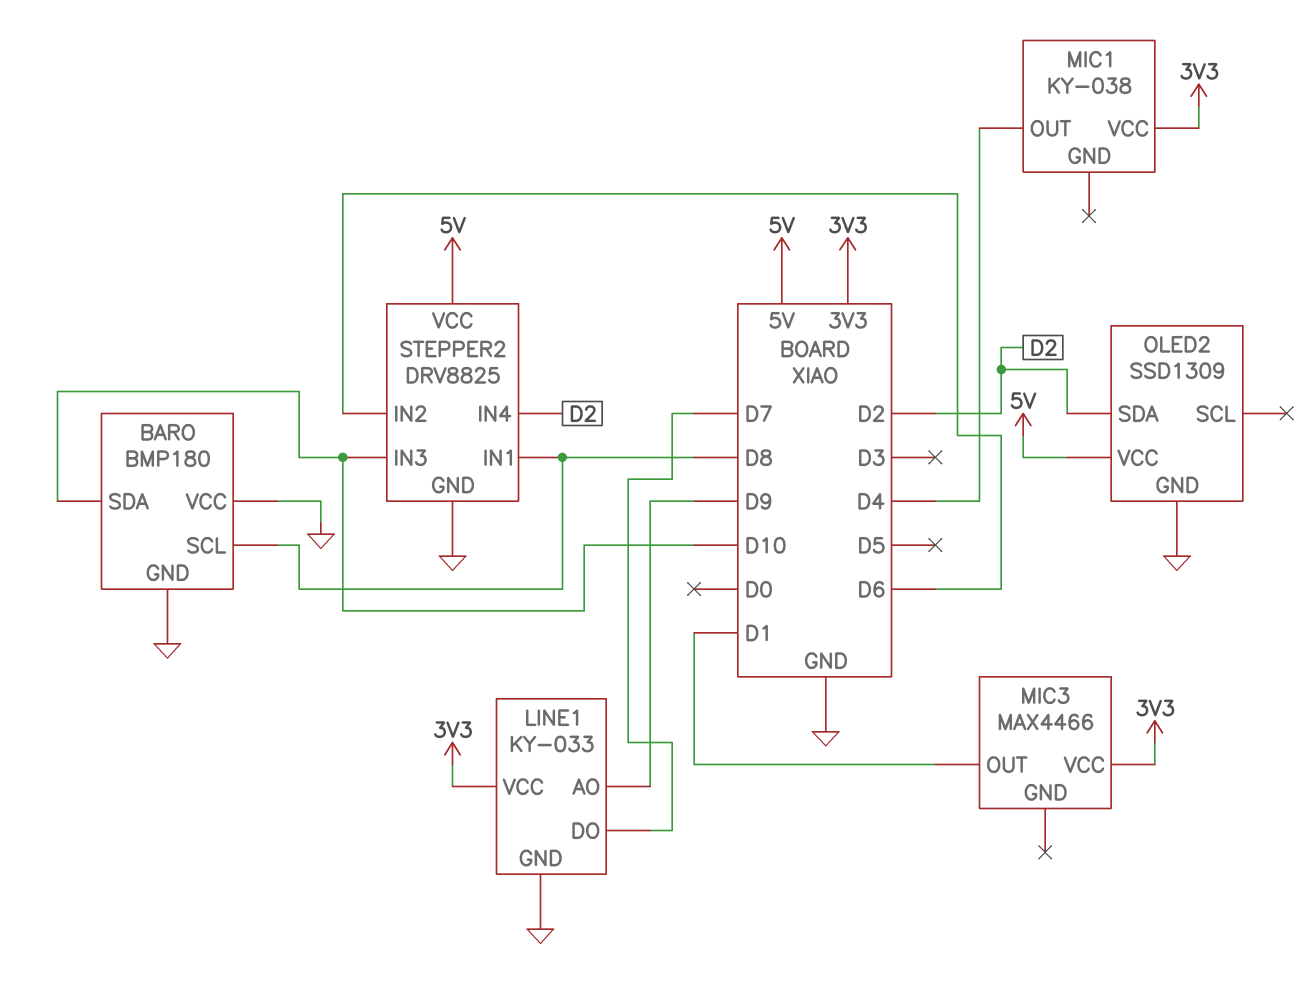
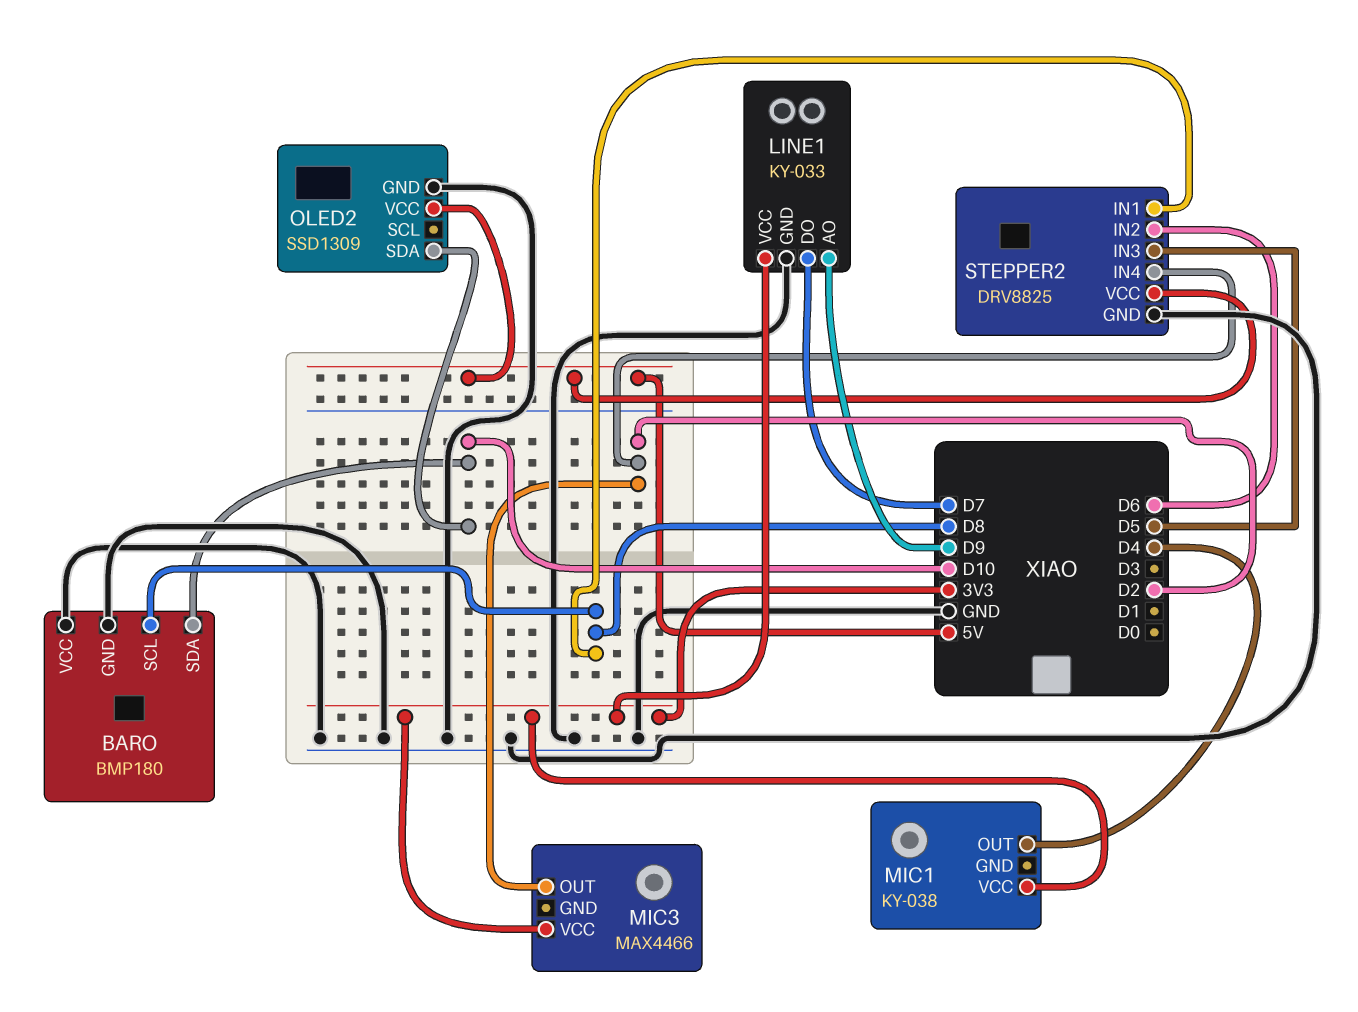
MIC3 pin OUT: D1 -> D2
OLED2 pin SDA: D2 -> D10
STEPPER2 pin IN3: D10 -> D5

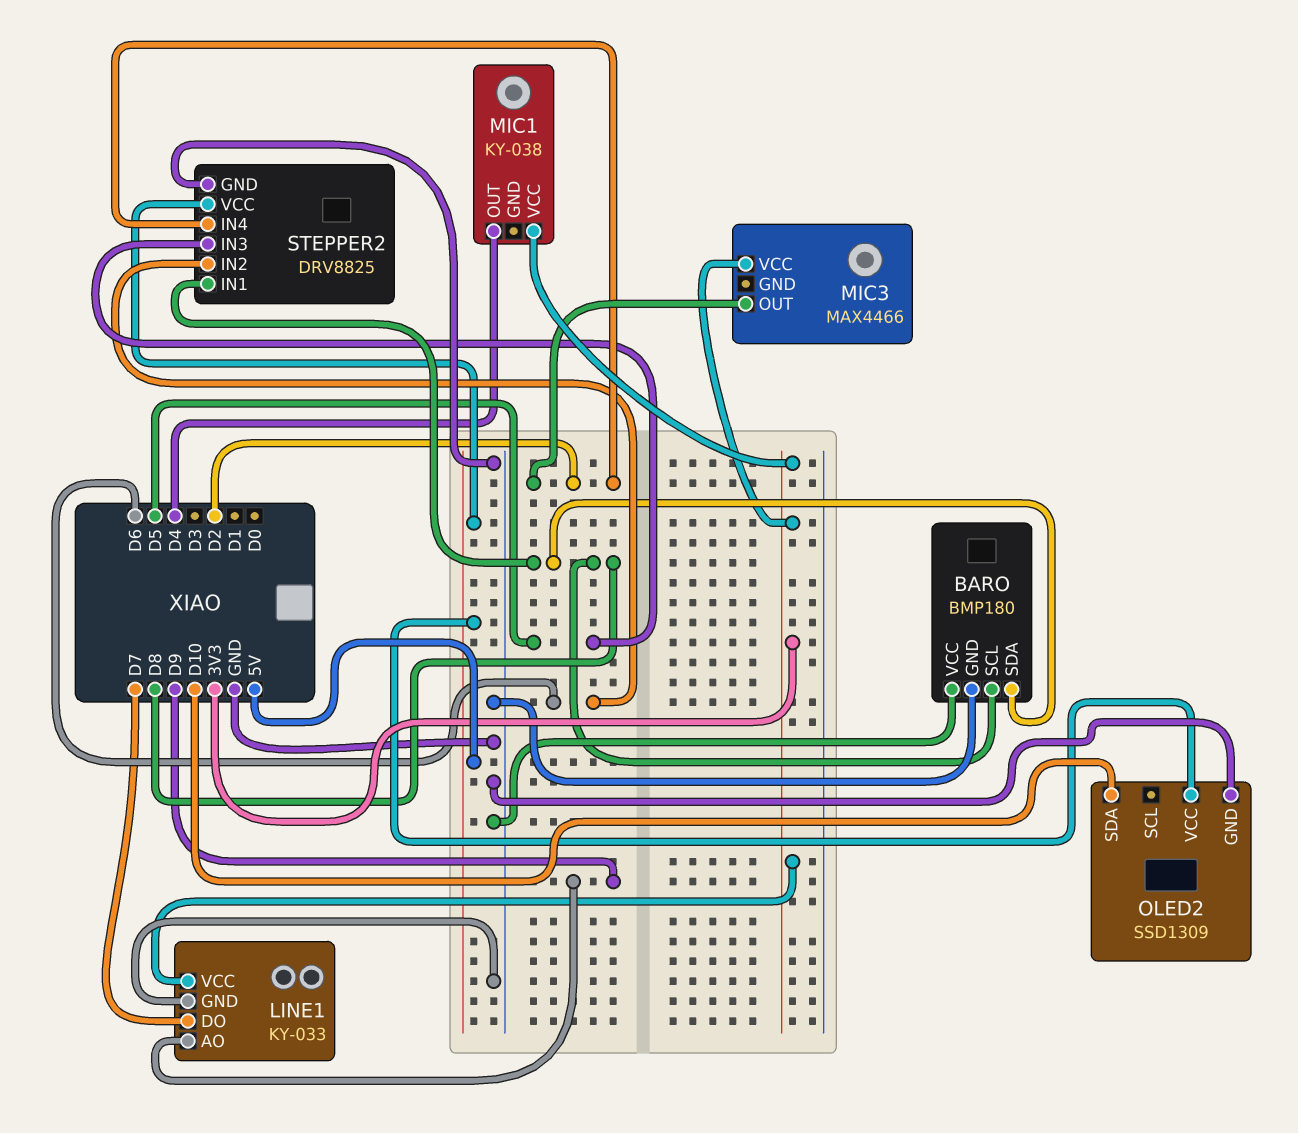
BARO pin SDA: D10 -> D8

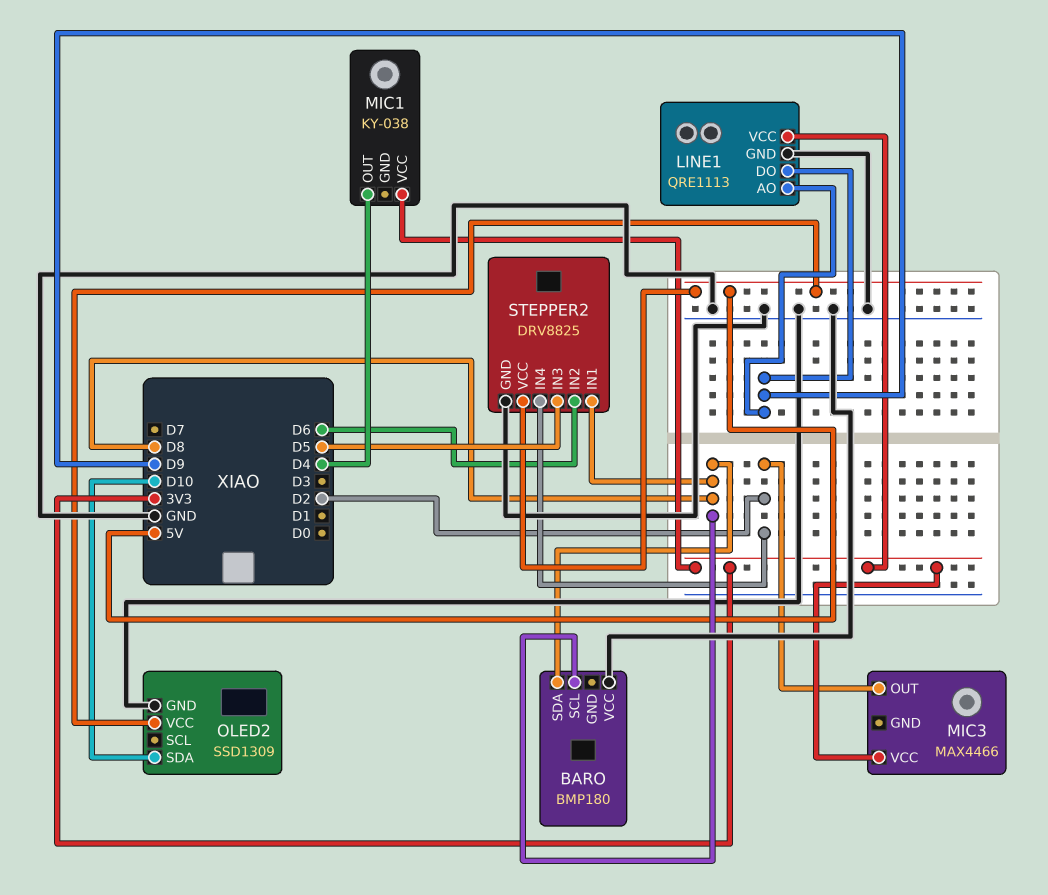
BARO pin GND: GND -> none
LINE1: KY-033 -> QRE1113
LINE1 pin DO: D7 -> D9

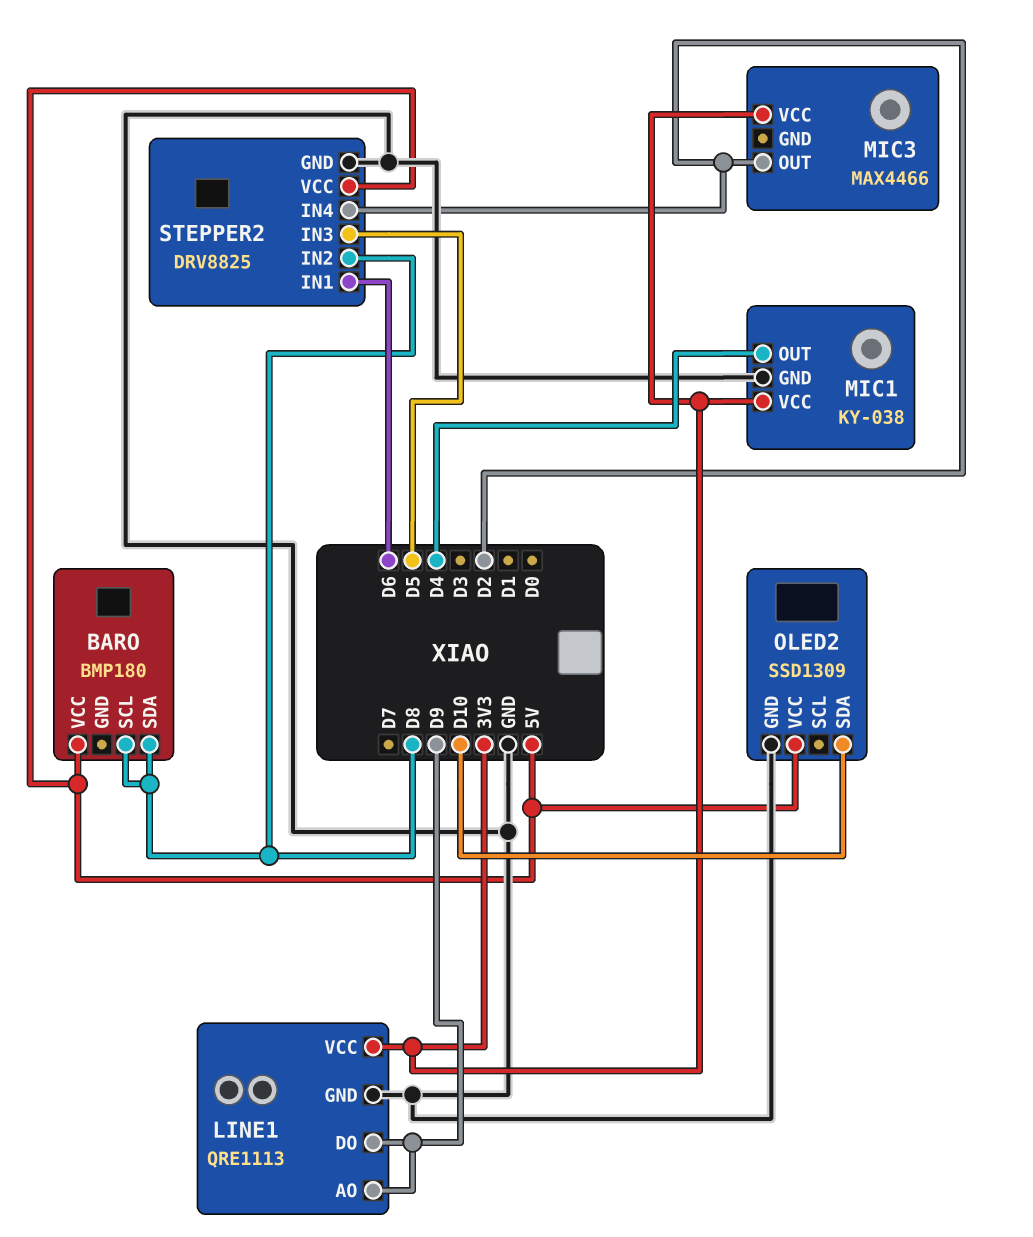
BARO pin VCC: GND -> 5V
MIC1 pin GND: none -> GND
STEPPER2 pin IN1: D8 -> D6
STEPPER2 pin IN2: D6 -> D8

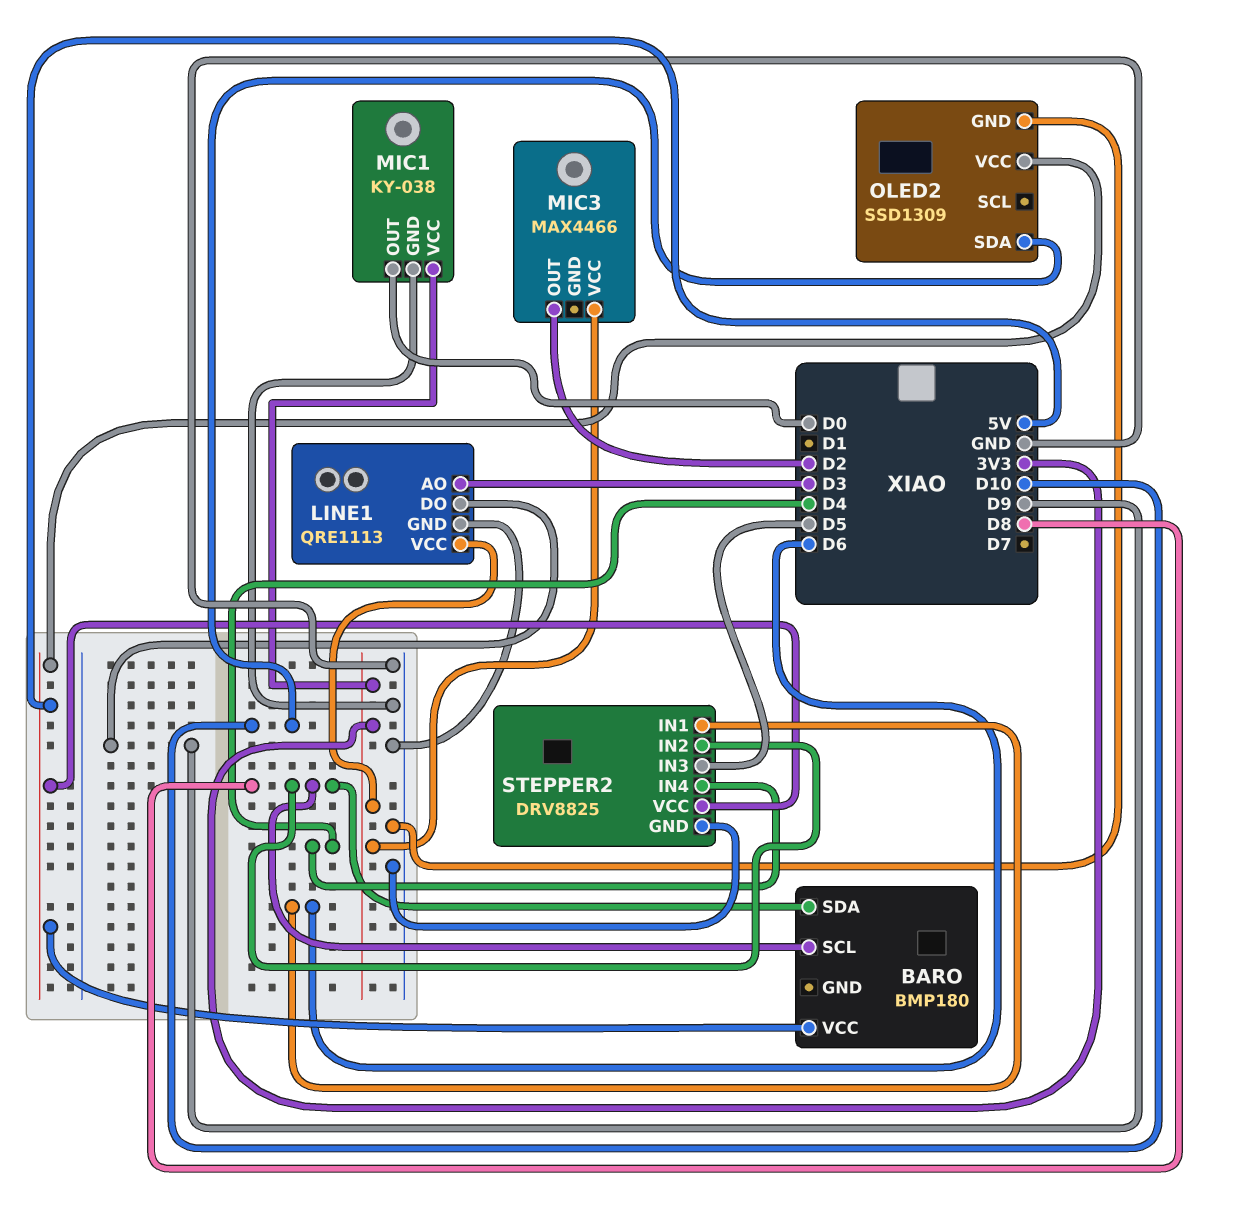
LINE1 pin AO: D9 -> D3
MIC1 pin OUT: D4 -> D0
STEPPER2 pin IN4: D2 -> D4

